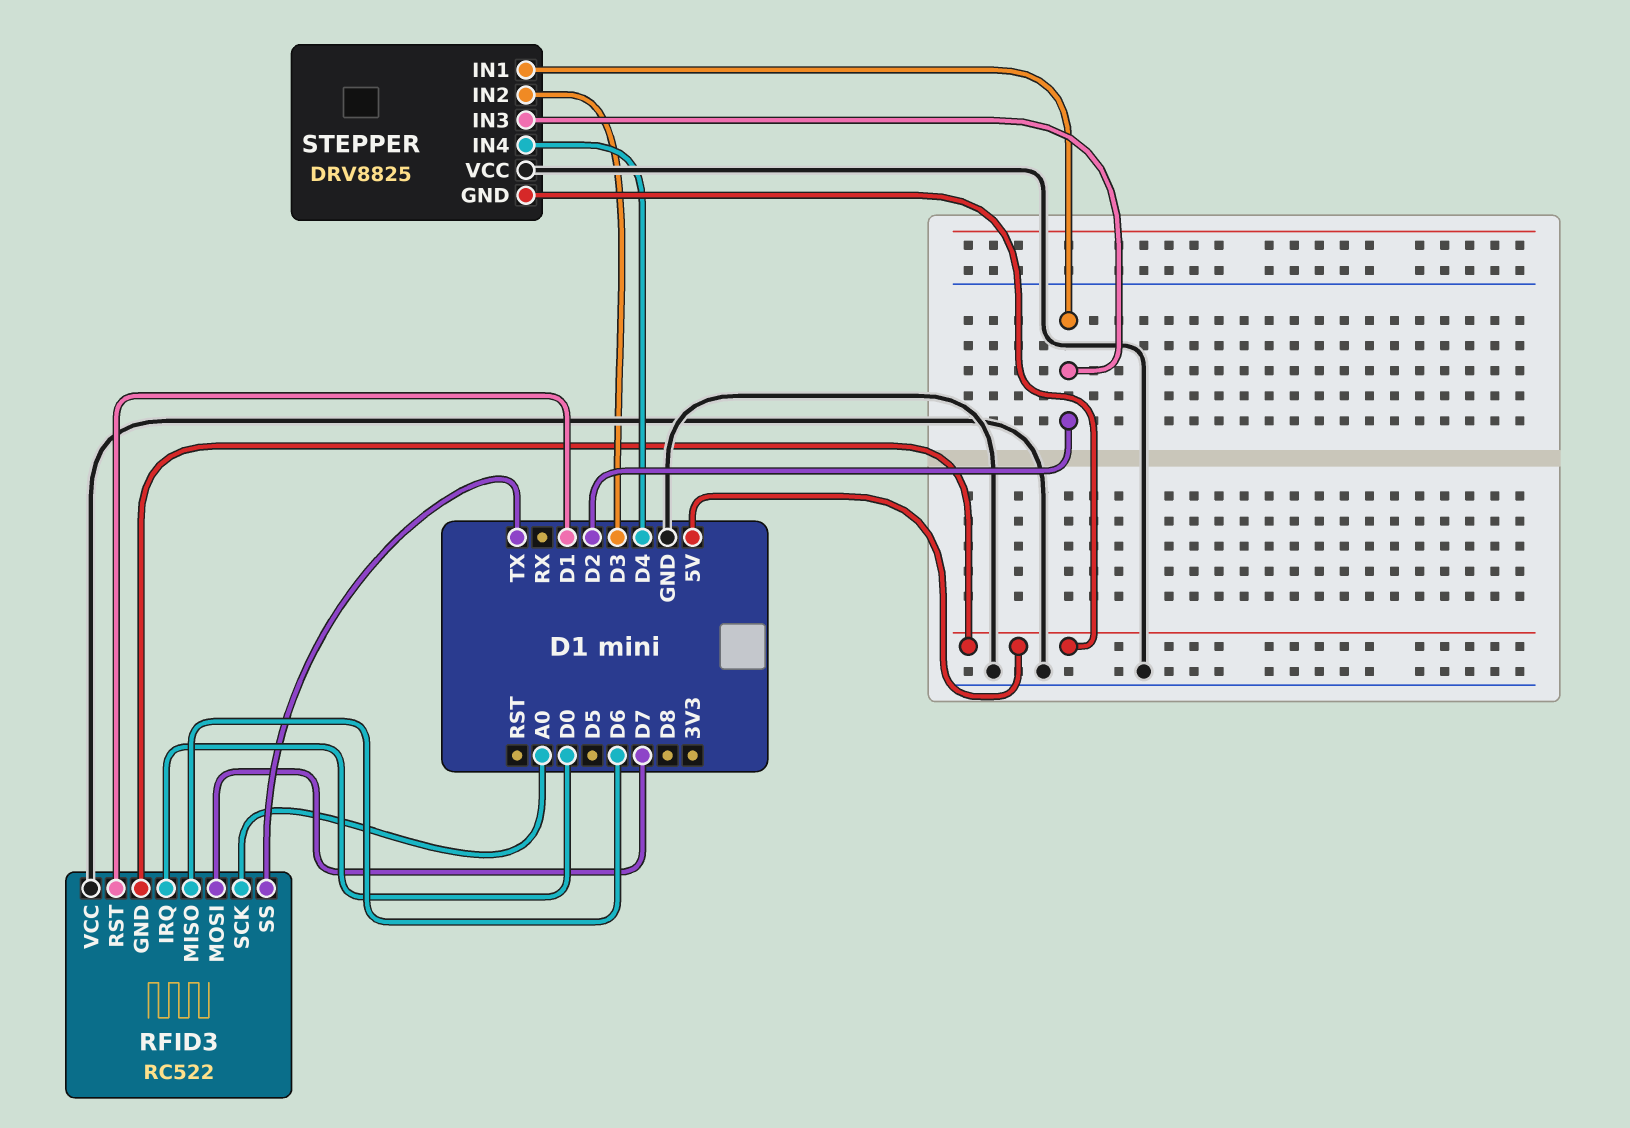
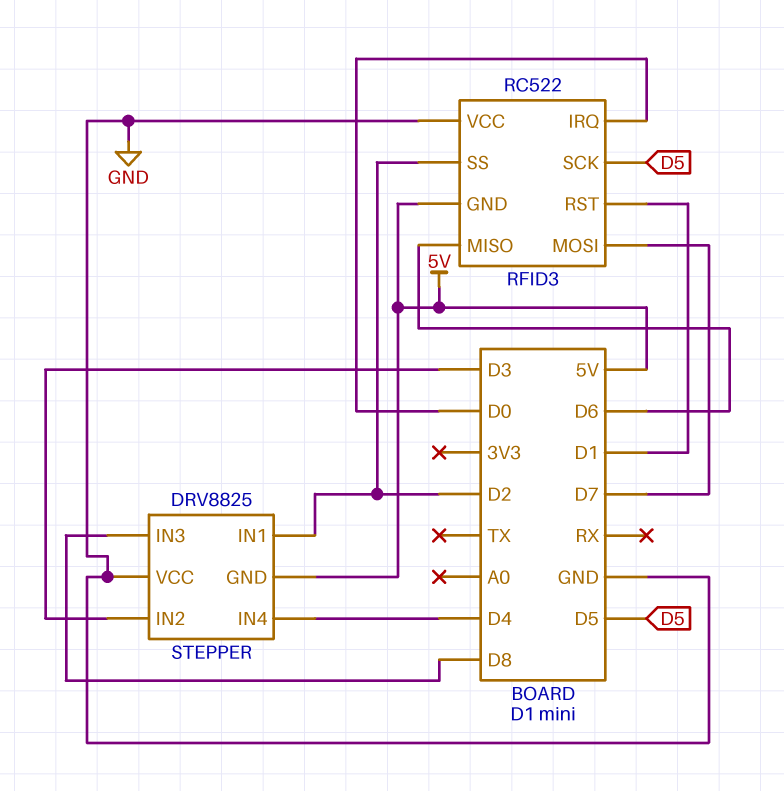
RFID3 pin SCK: A0 -> D5
RFID3 pin SS: TX -> D2
STEPPER pin IN3: D2 -> D8

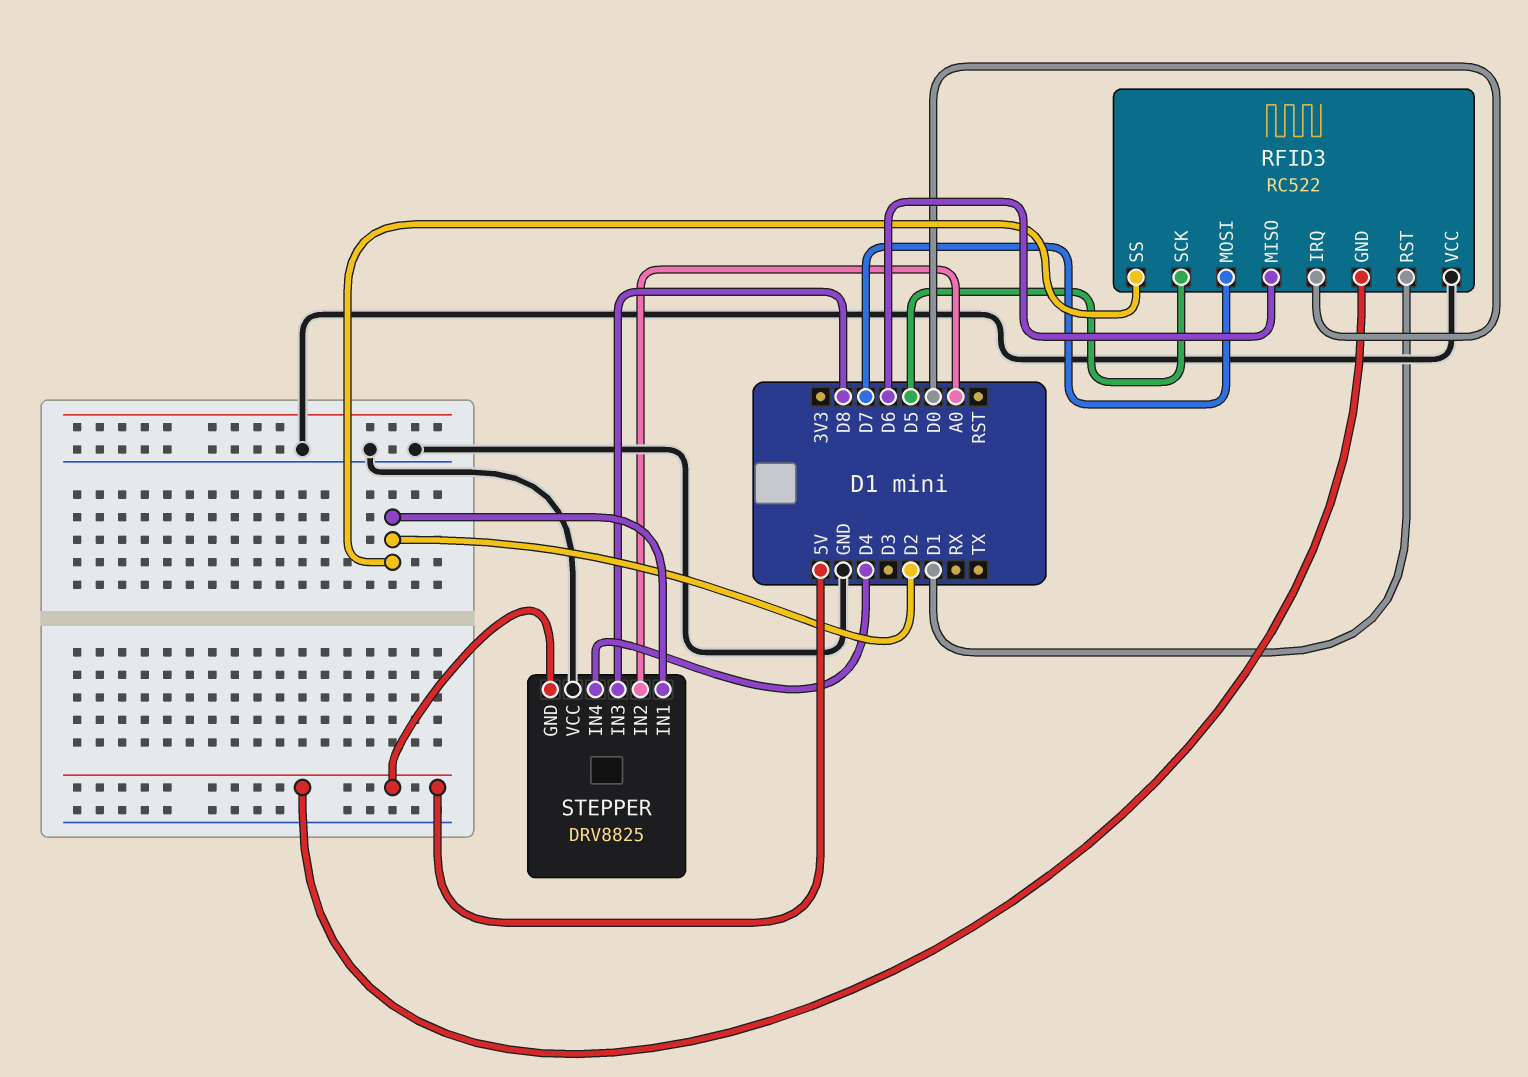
STEPPER pin IN2: D3 -> A0

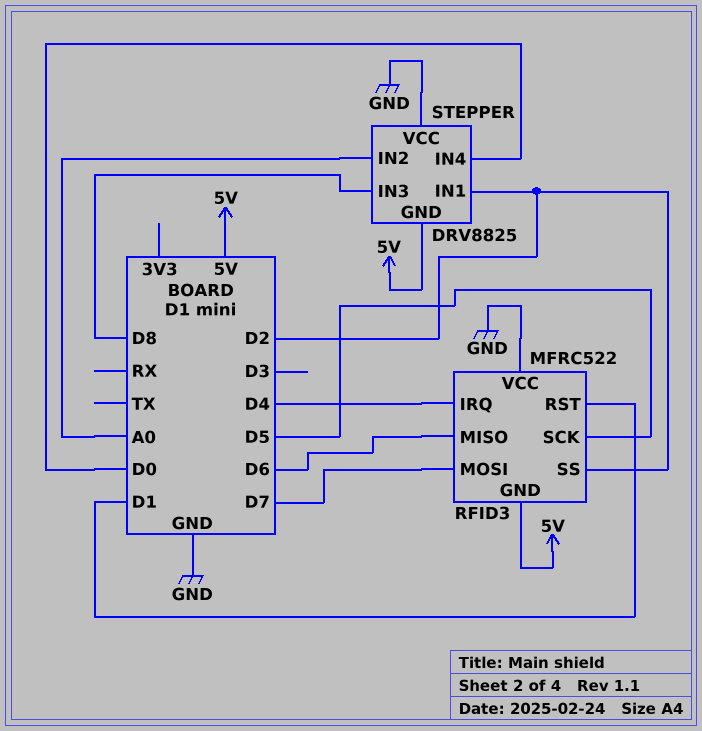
RFID3: RC522 -> MFRC522
RFID3 pin IRQ: D0 -> D4
STEPPER pin IN4: D4 -> D0

